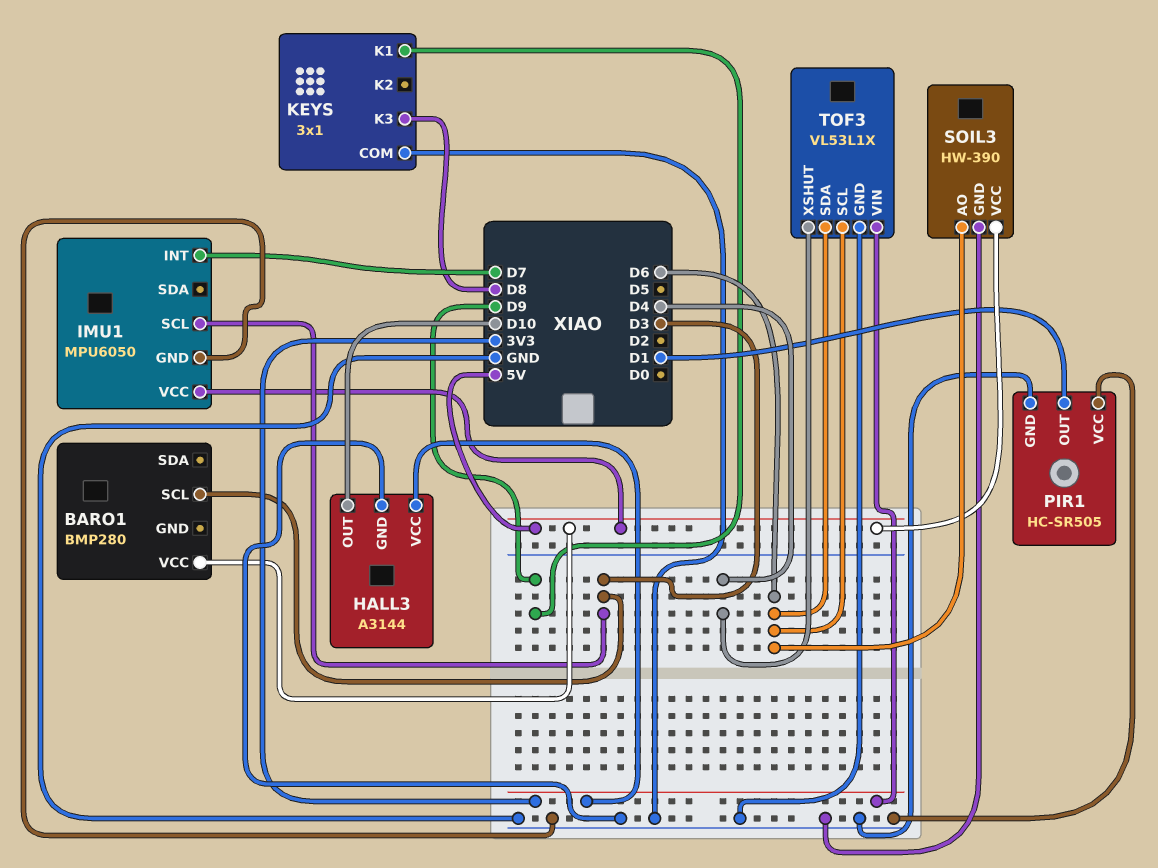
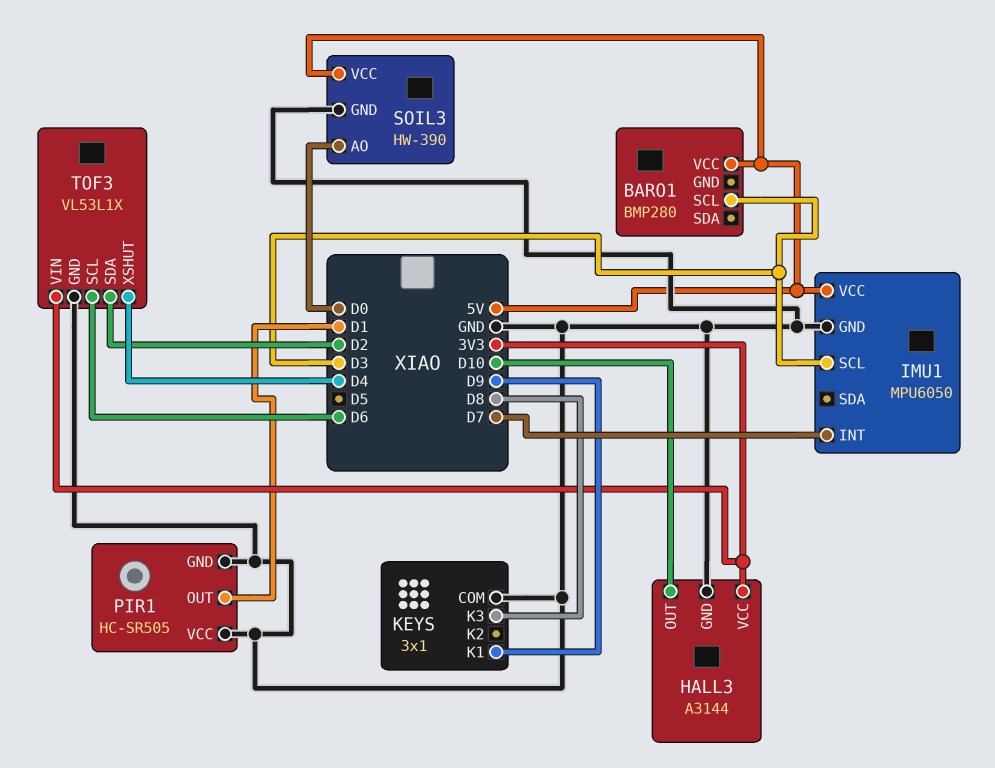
SOIL3 pin AO: D6 -> D0
TOF3 pin SDA: D6 -> D2

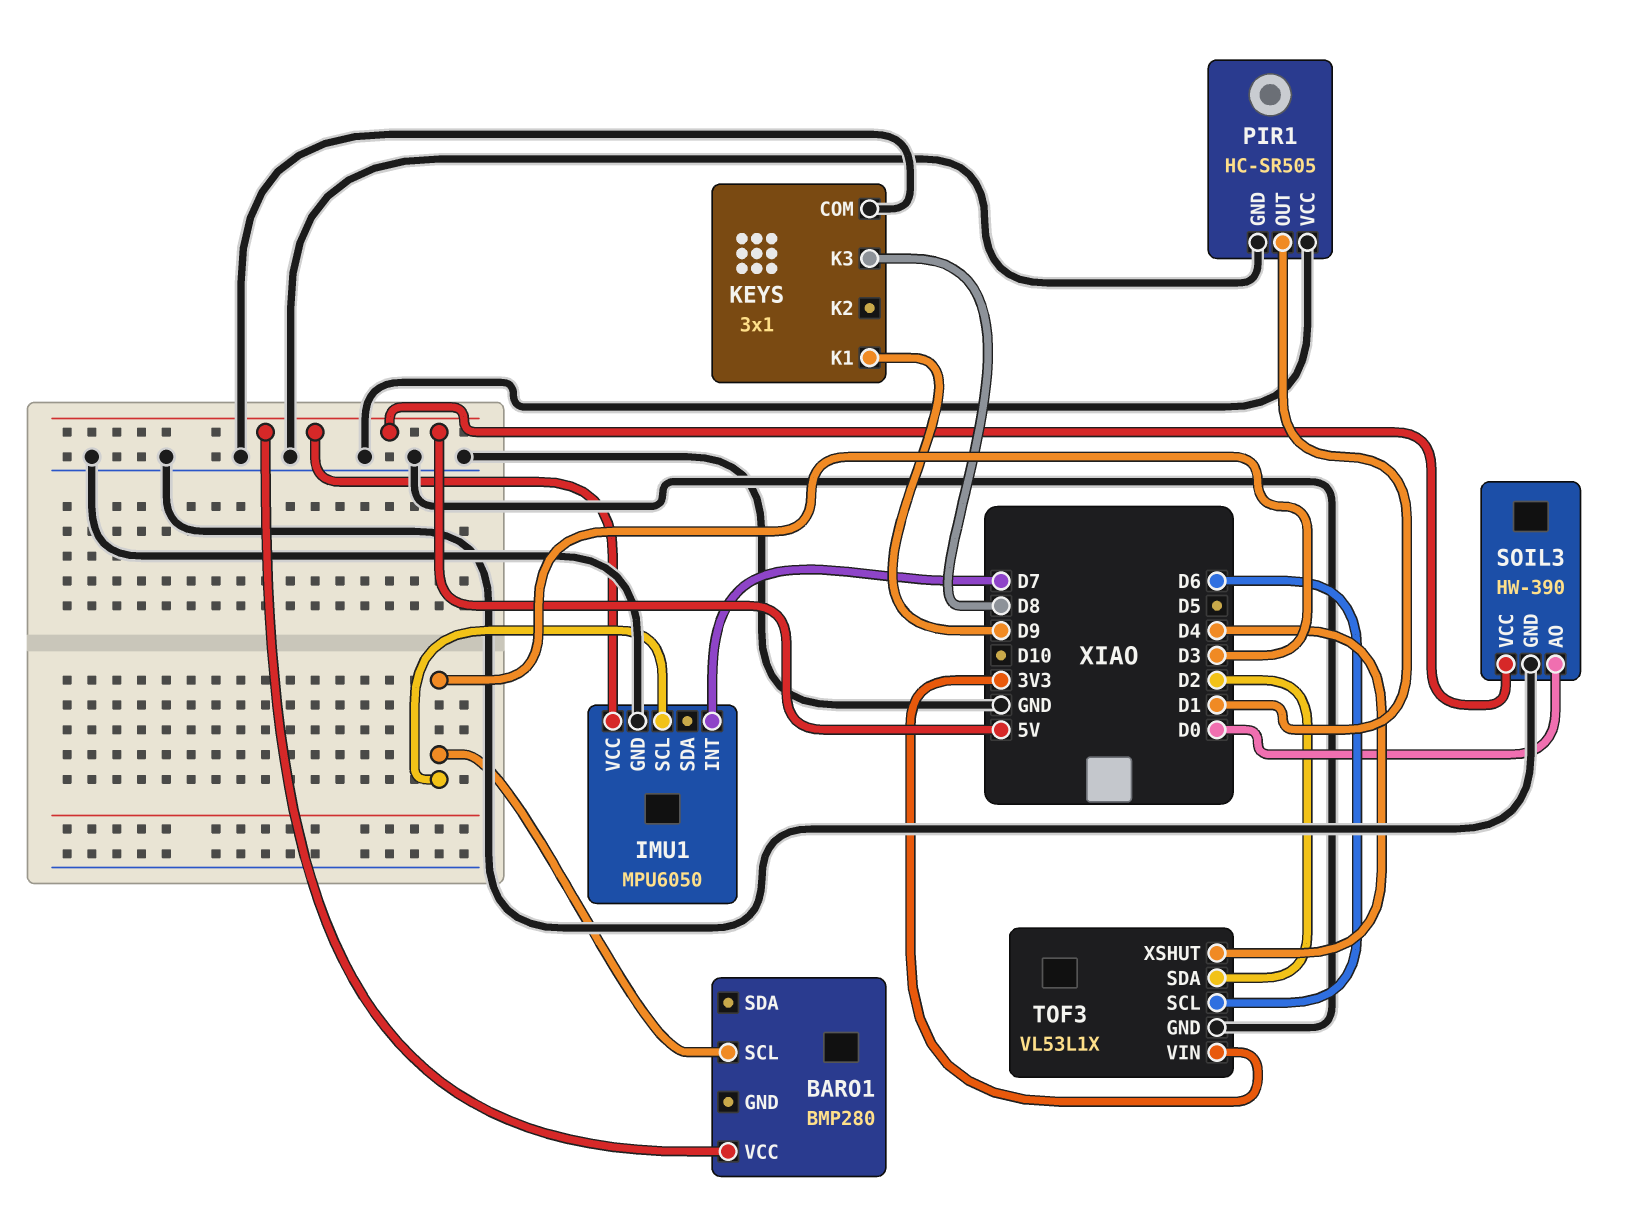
HALL3: A3144 -> none
HALL3 pin GND: GND -> none
HALL3 pin OUT: D10 -> none
HALL3 pin VCC: 3V3 -> none

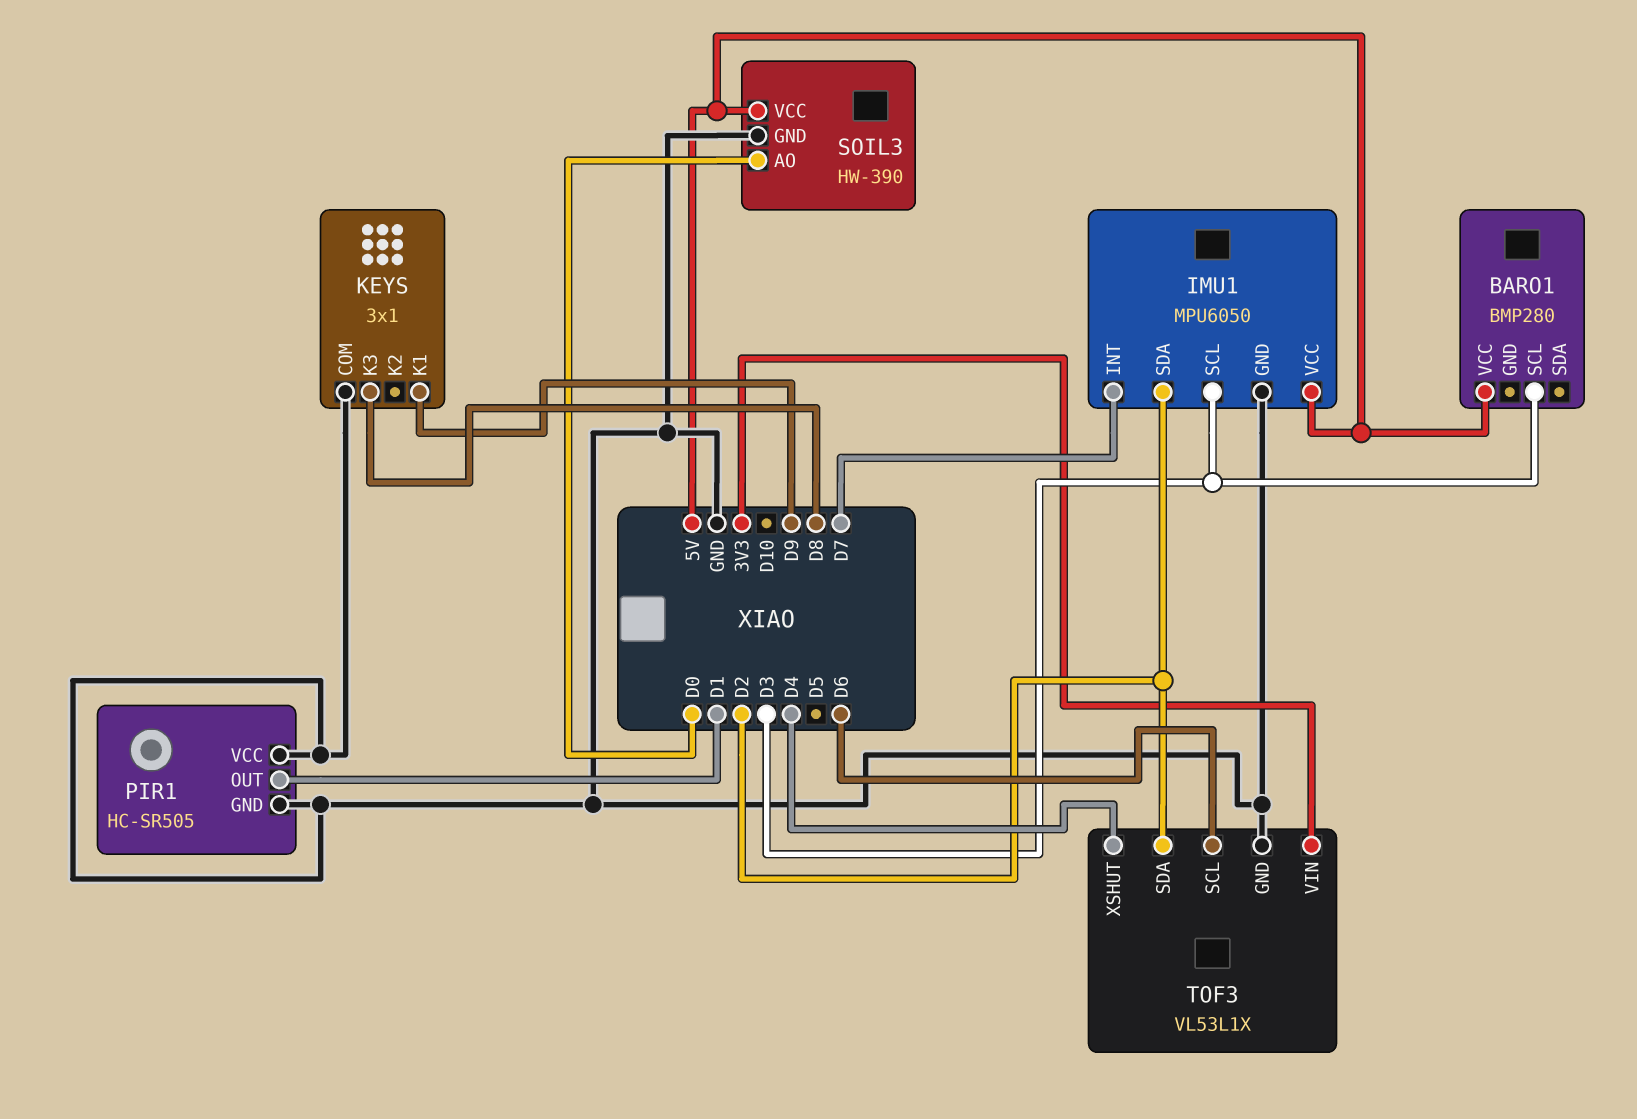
IMU1 pin SDA: none -> D2

